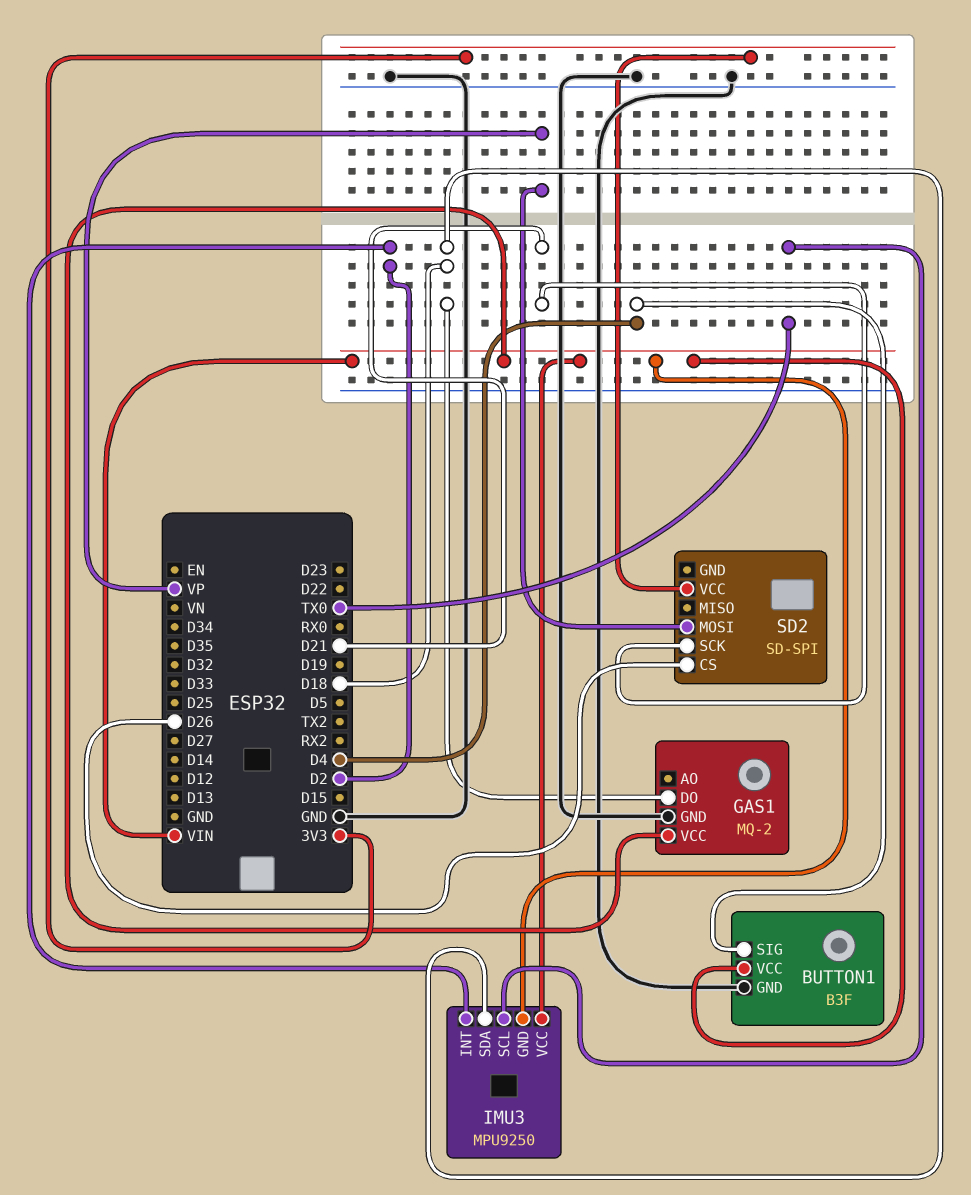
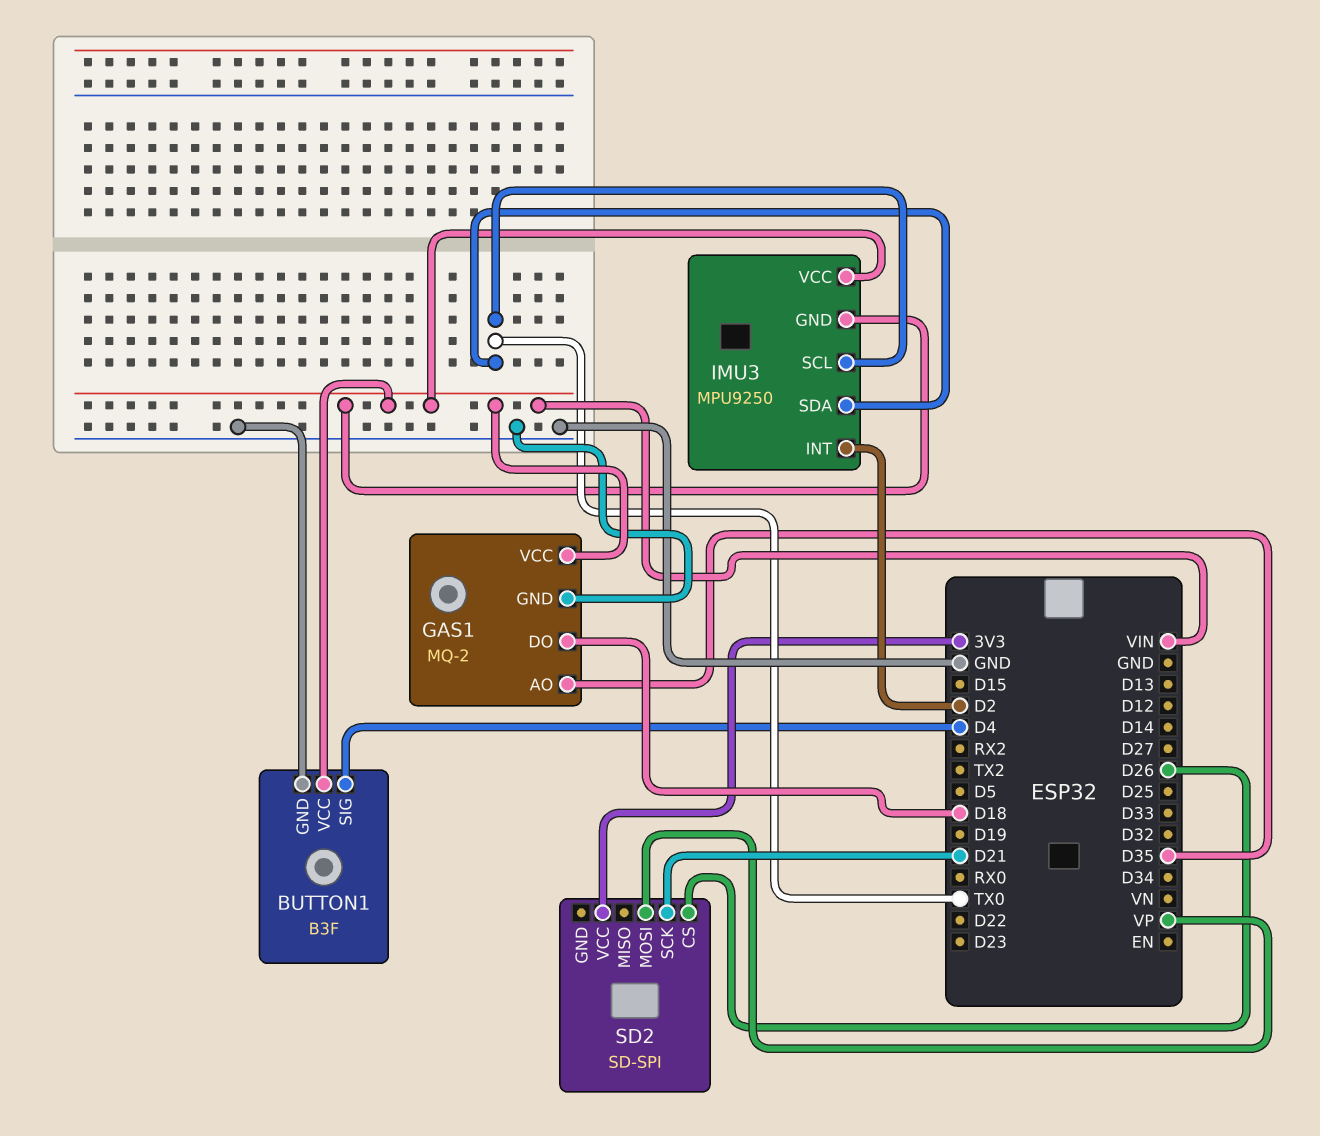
GAS1 pin AO: none -> D35
IMU3 pin SDA: D18 -> TX0

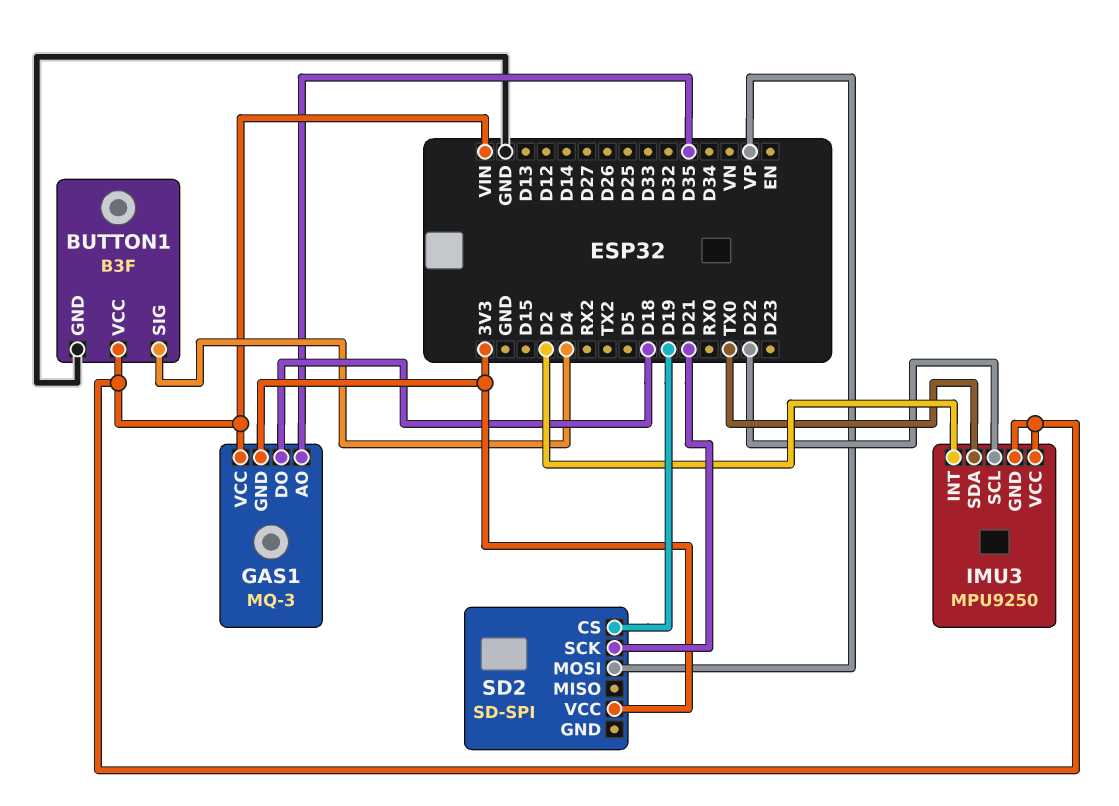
GAS1: MQ-2 -> MQ-3
GAS1 pin GND: GND -> 3V3
IMU3 pin SCL: TX0 -> D22
SD2 pin CS: D26 -> D19

